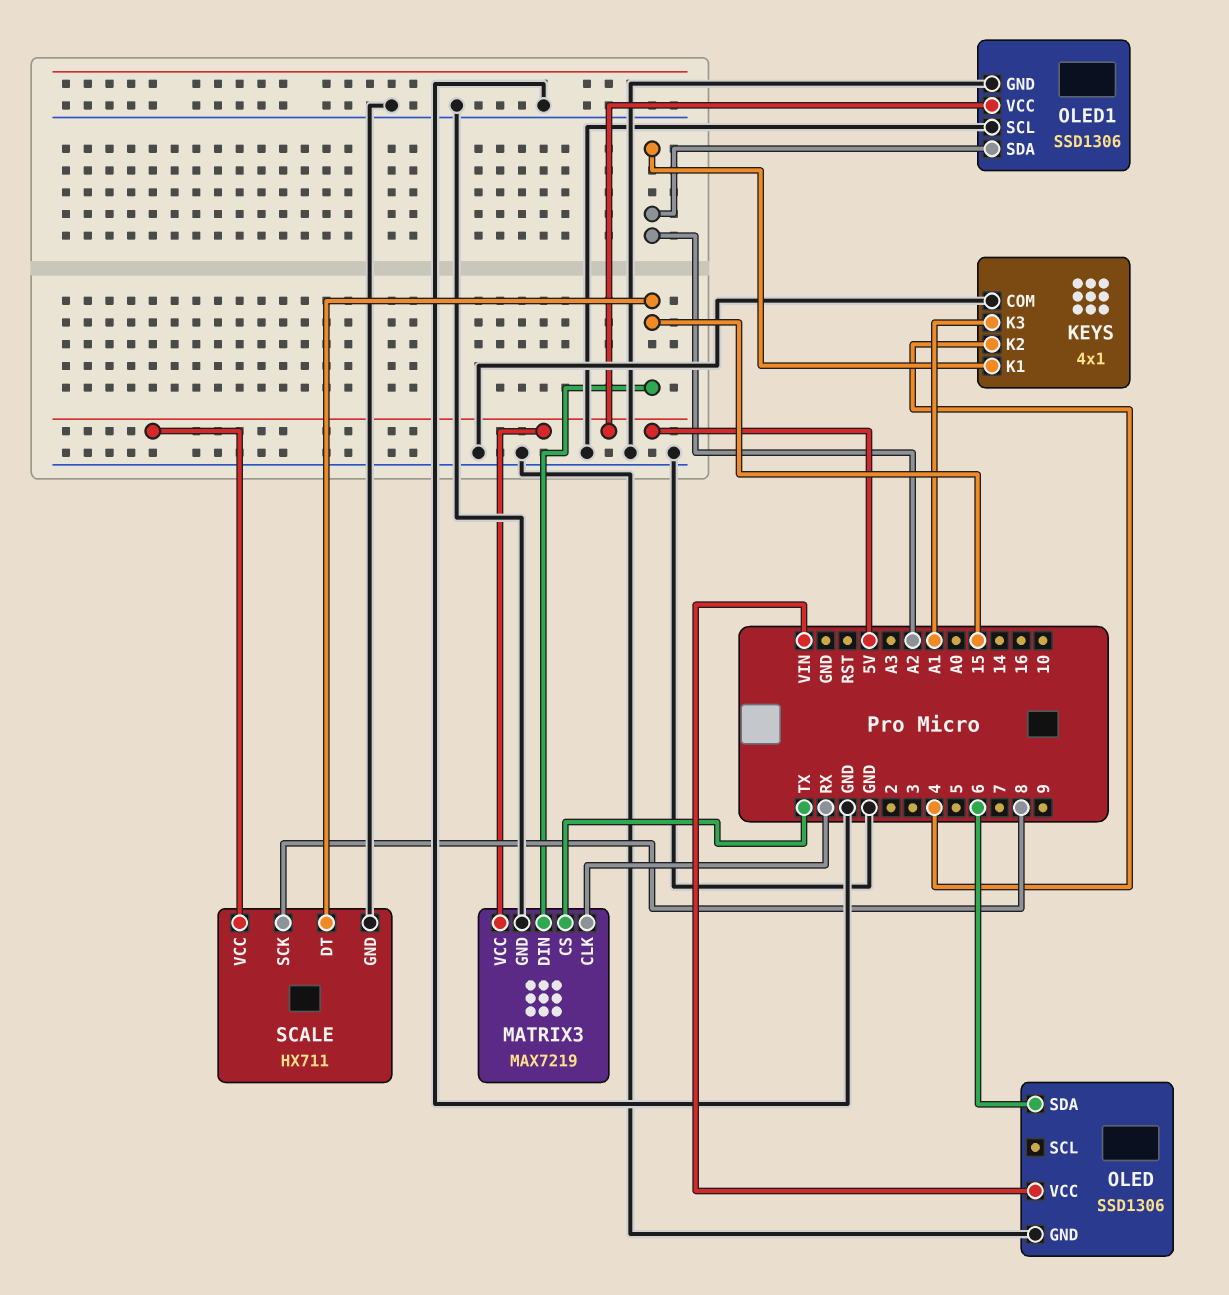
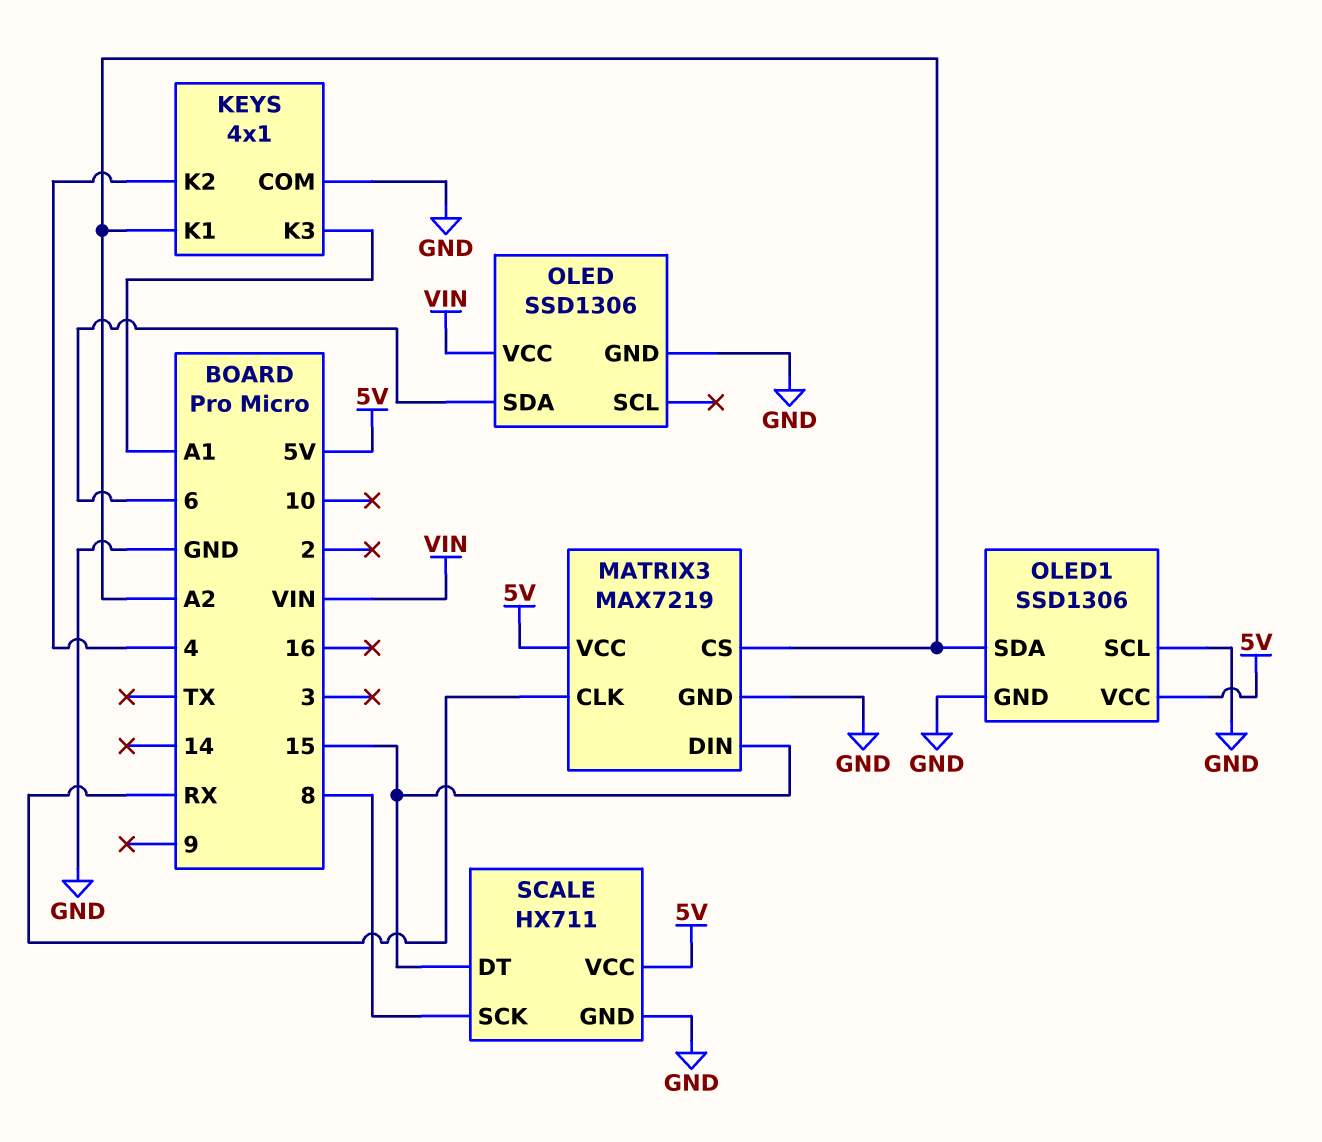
MATRIX3 pin CS: TX -> A2

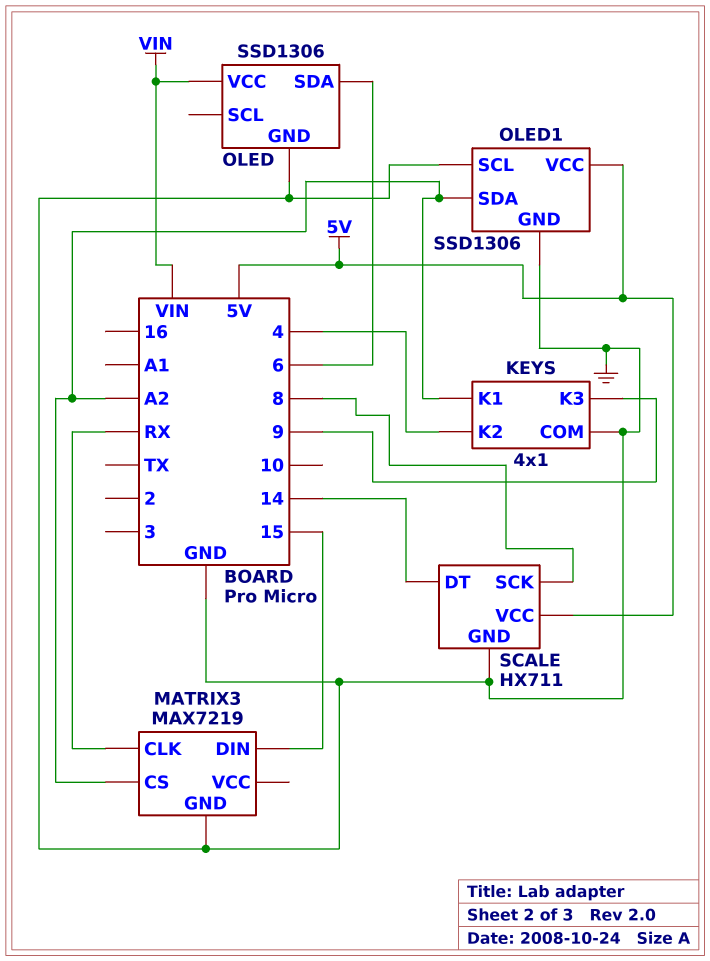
KEYS pin K3: A1 -> 9
MATRIX3 pin VCC: 5V -> none
SCALE pin DT: 15 -> 14

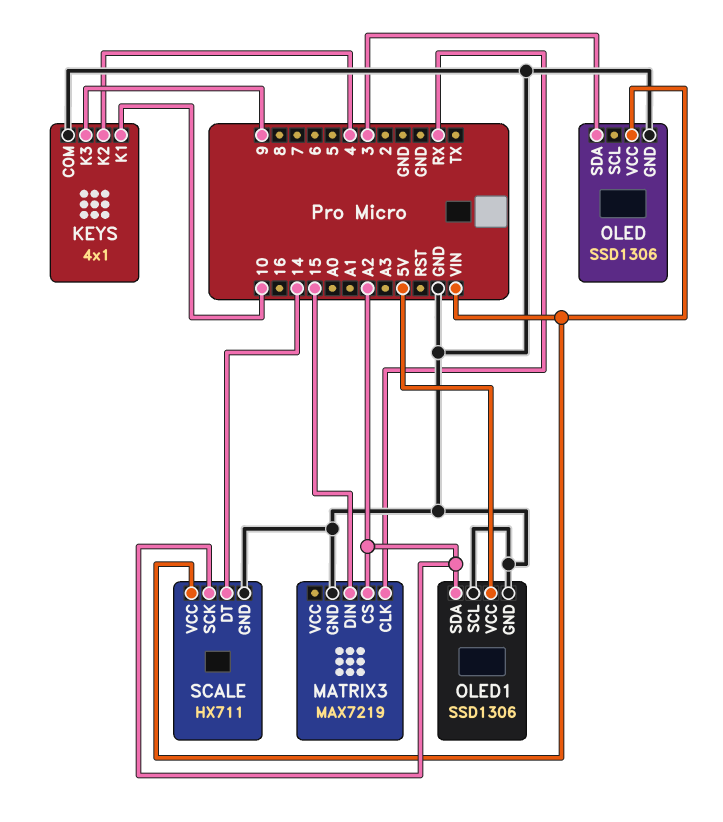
KEYS pin K1: A2 -> 10
OLED pin SDA: 6 -> 3
SCALE pin SCK: 8 -> A2
SCALE pin VCC: 5V -> VIN

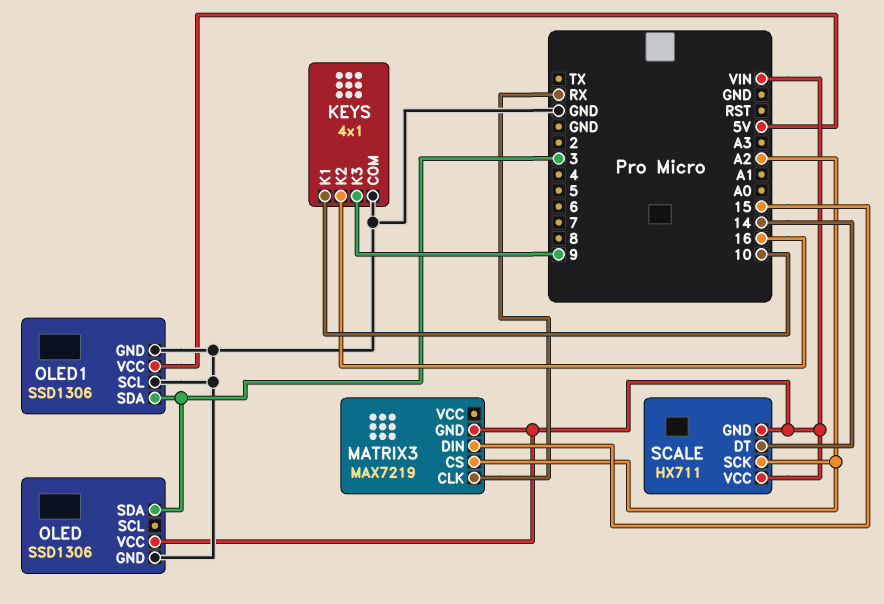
KEYS pin K2: 4 -> 16
MATRIX3 pin GND: GND -> VIN
OLED1 pin SDA: A2 -> 3
SCALE pin GND: GND -> VIN

